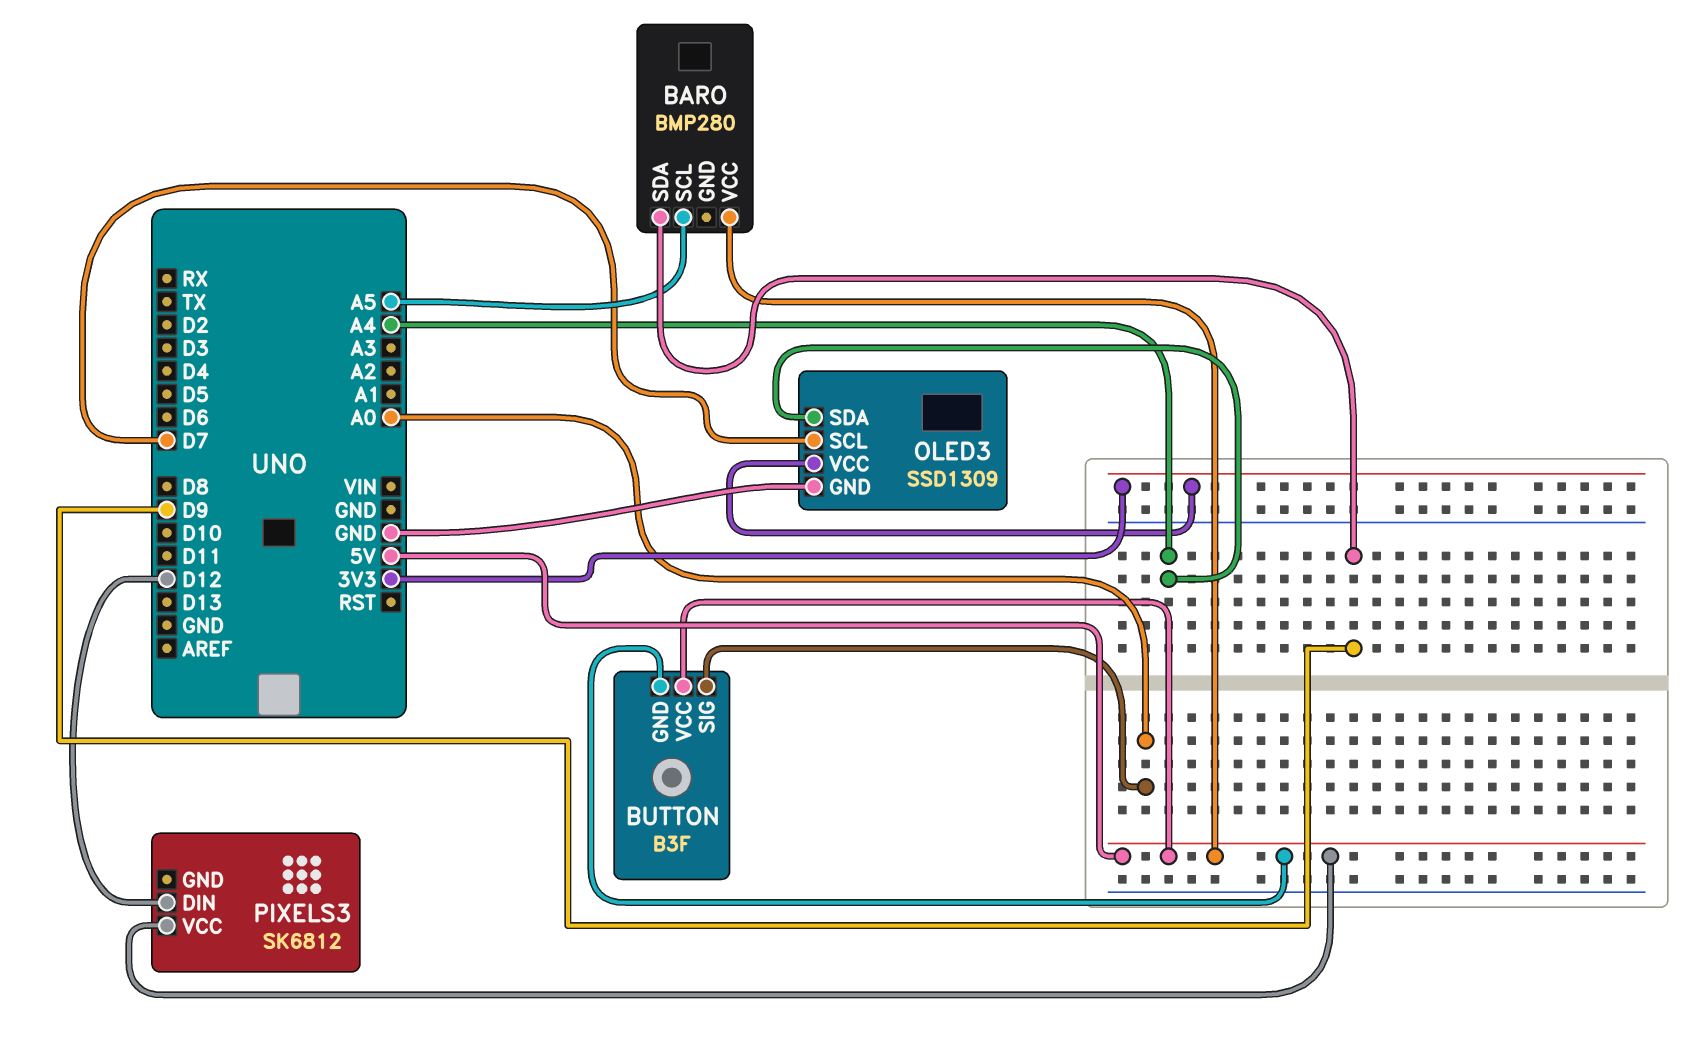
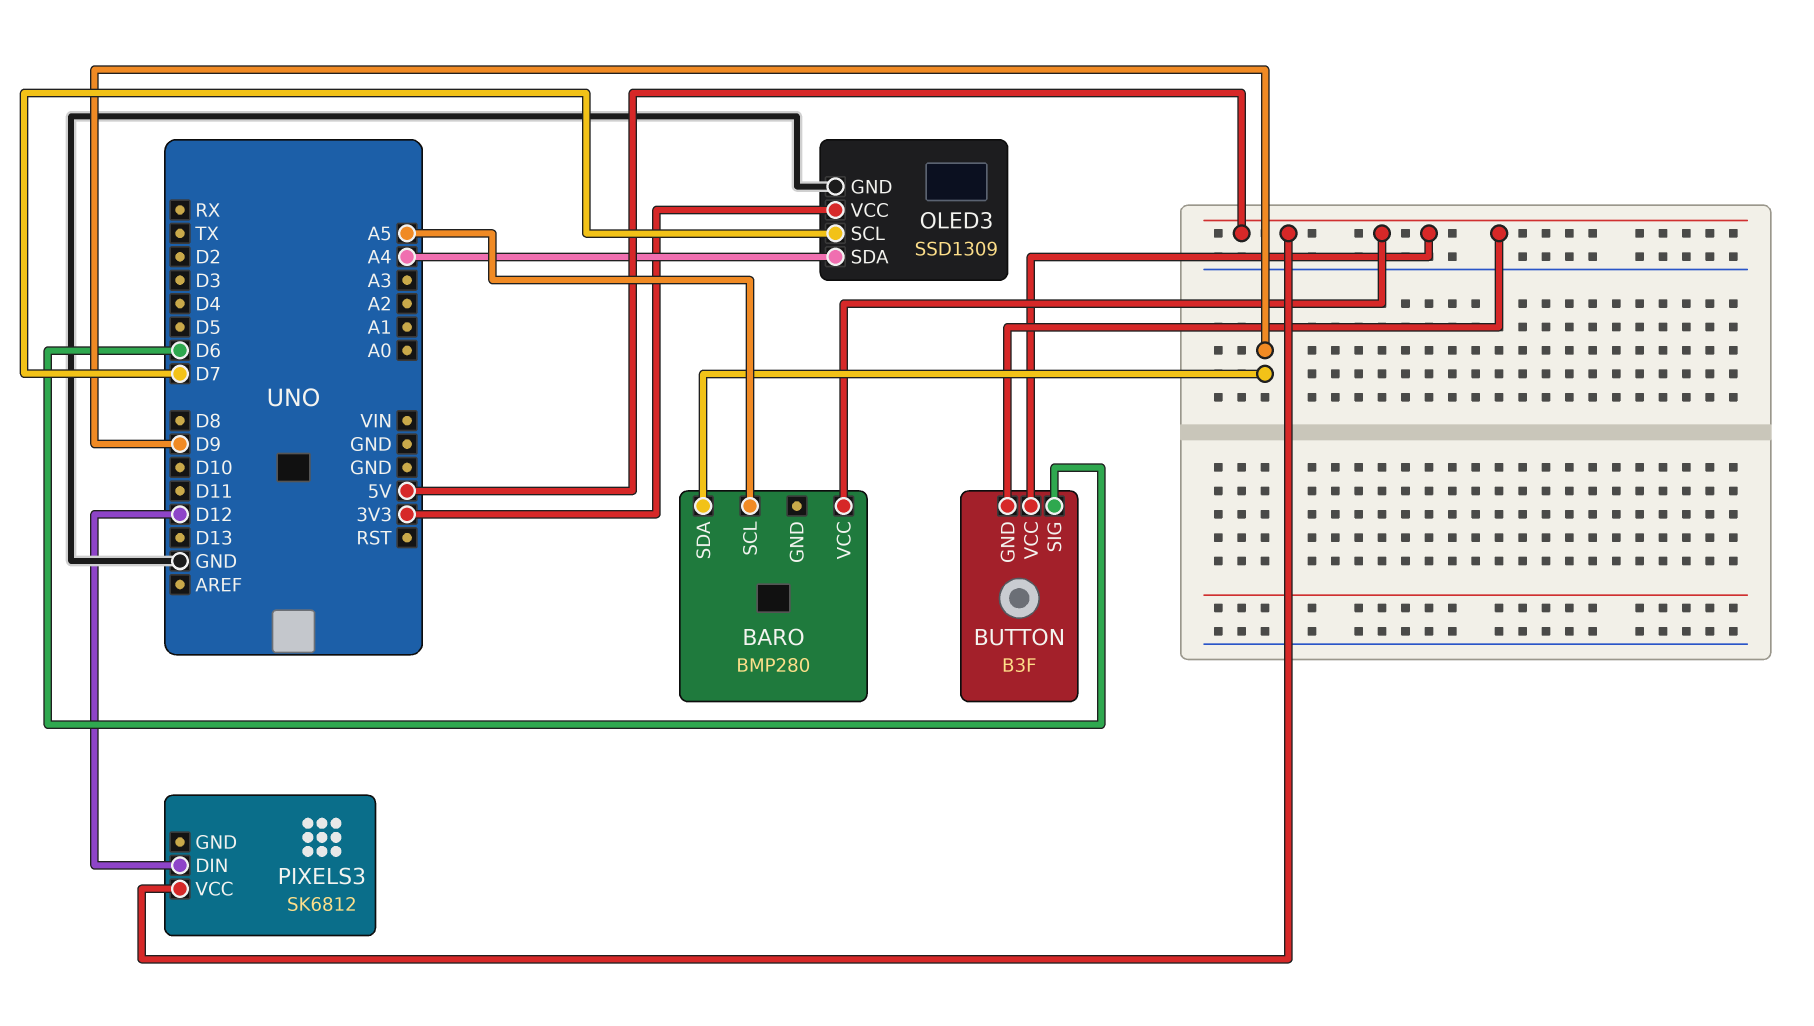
BUTTON pin SIG: A0 -> D6

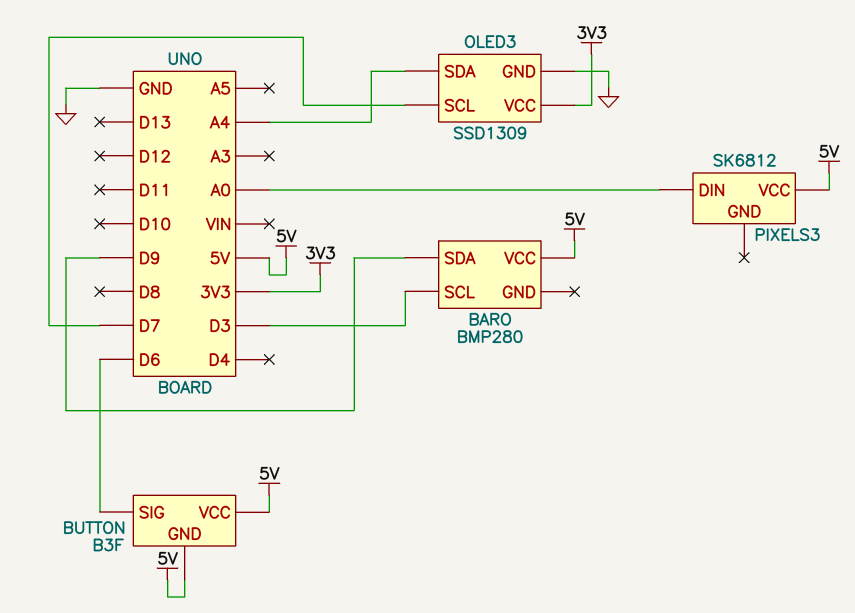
BARO pin SCL: A5 -> D3
PIXELS3 pin DIN: D12 -> A0

